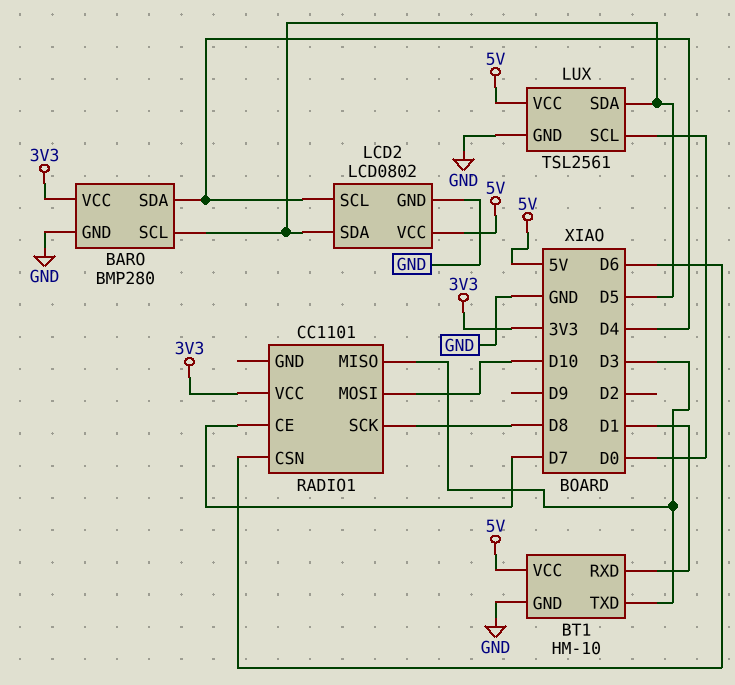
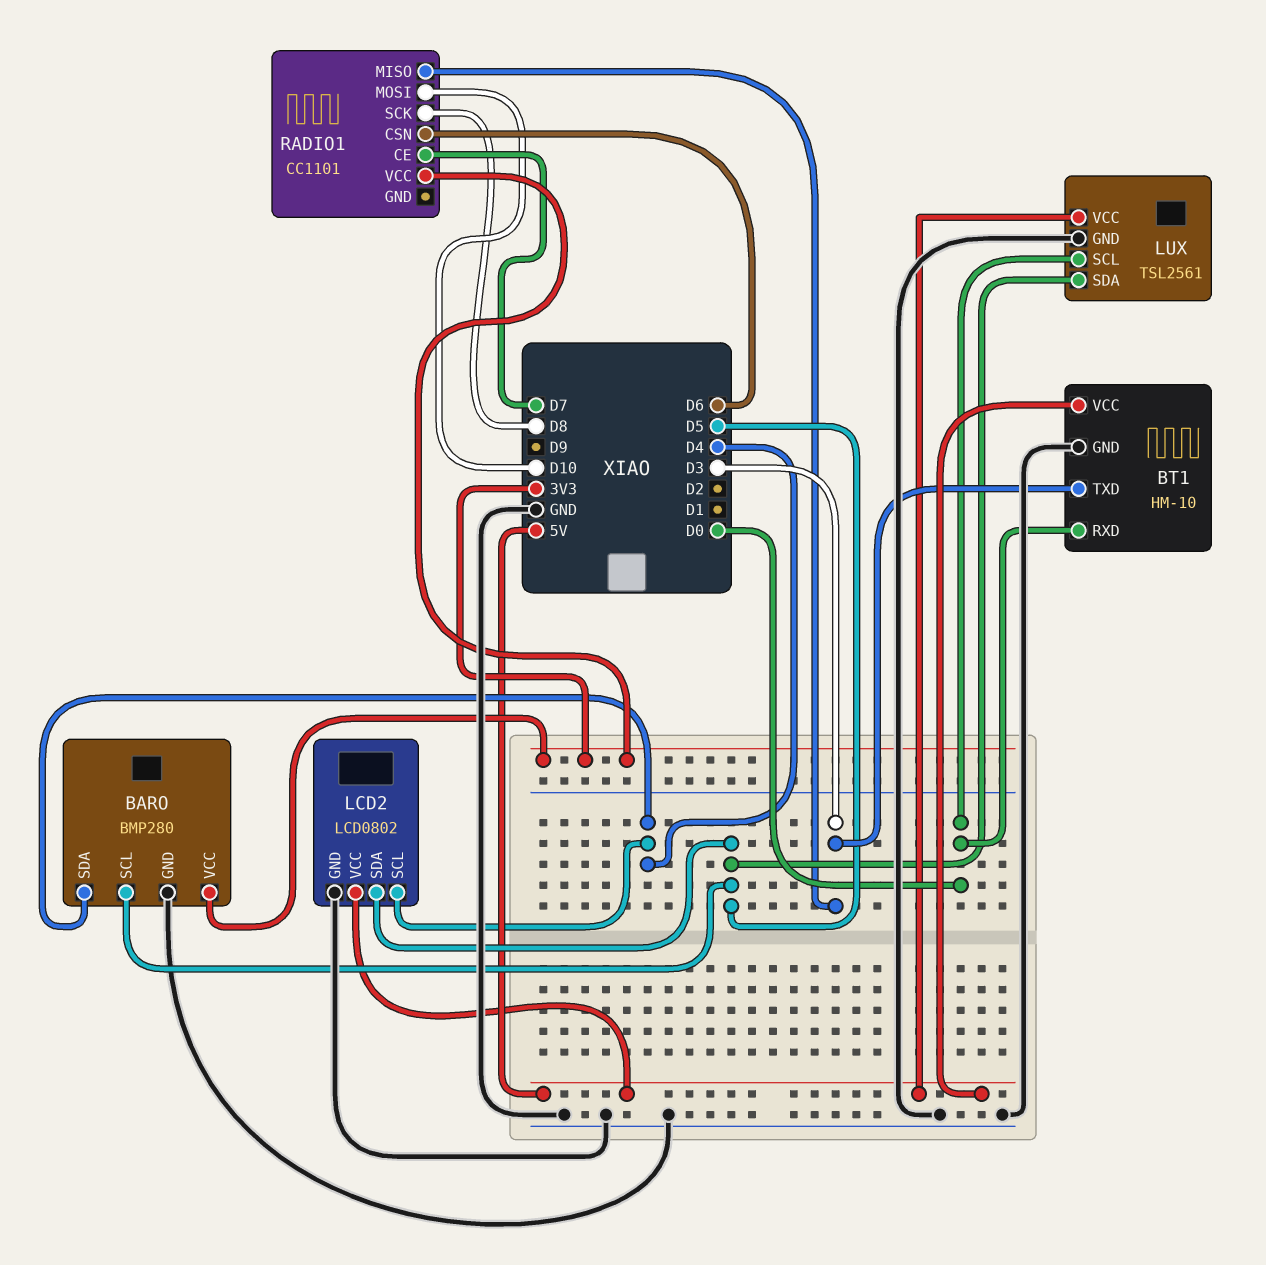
BT1 pin RXD: D1 -> D0

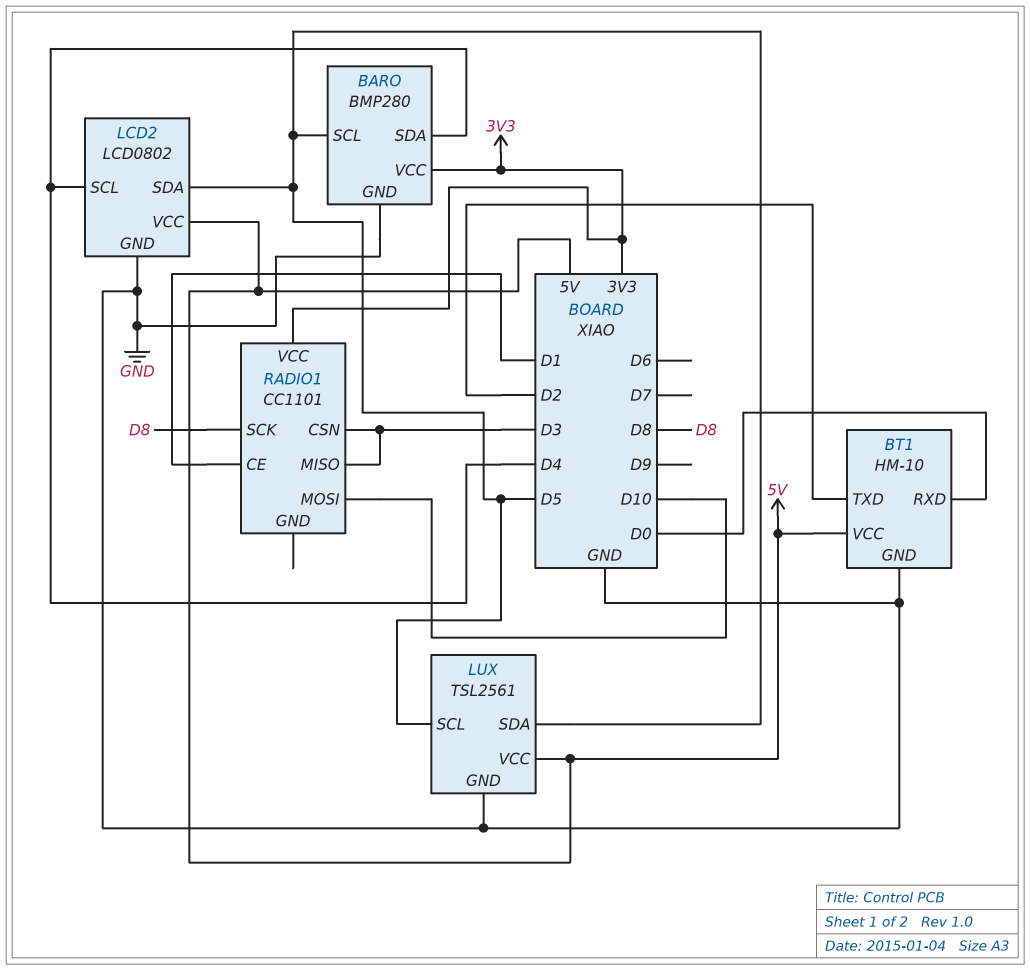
BT1 pin TXD: D3 -> D2
LUX pin SCL: D0 -> D5
RADIO1 pin CE: D7 -> D1
RADIO1 pin CSN: D6 -> D3

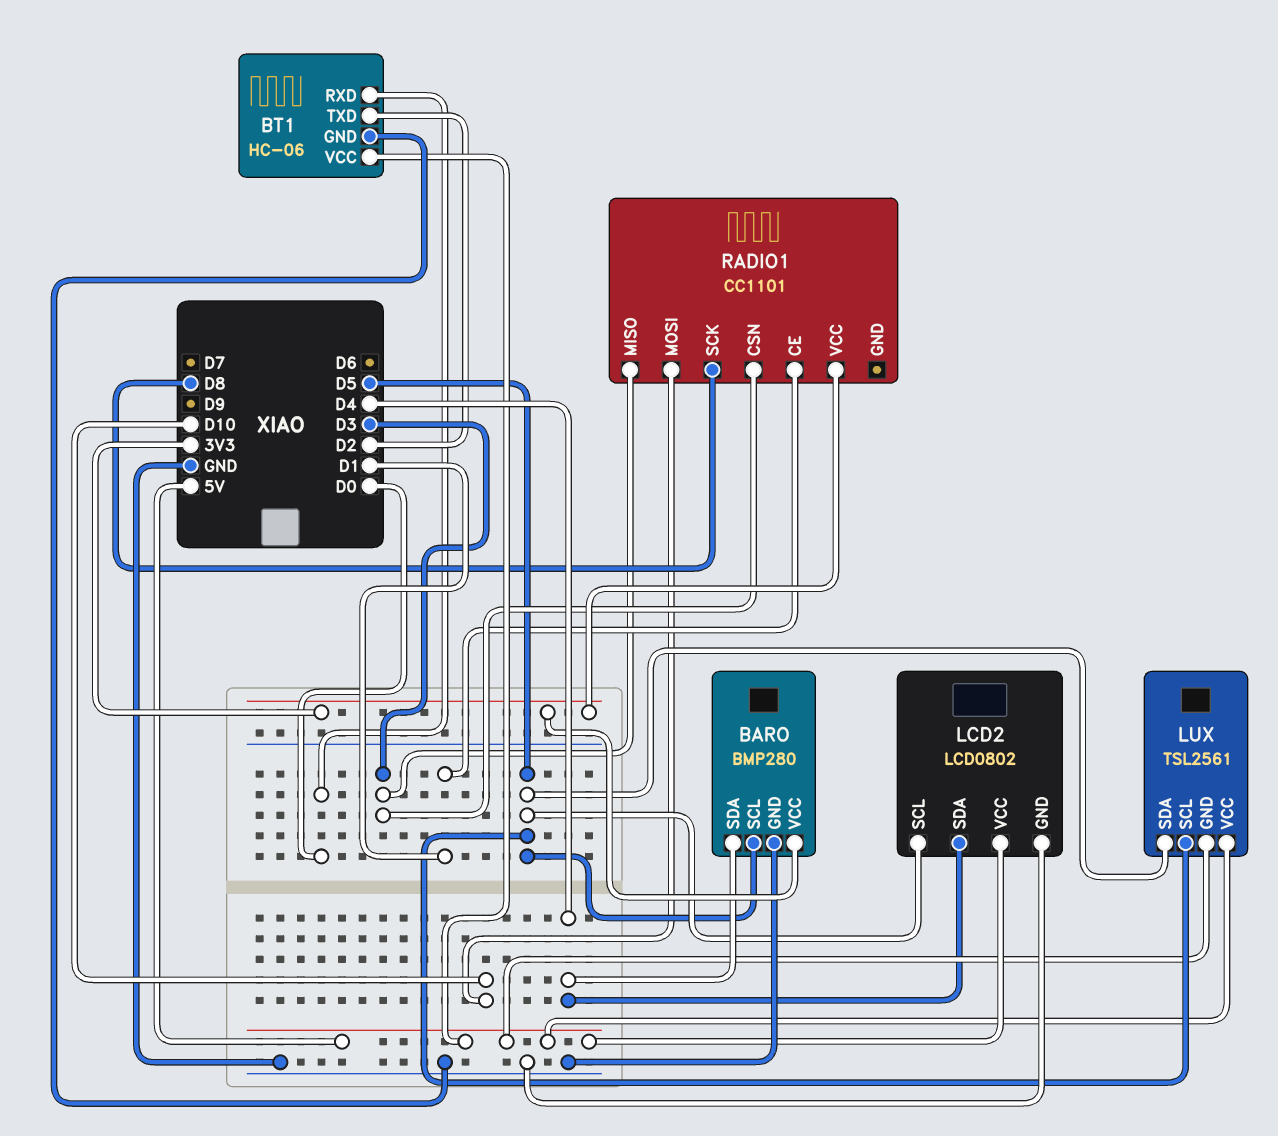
BT1: HM-10 -> HC-06
LCD2 pin SCL: D4 -> D5
LCD2 pin SDA: D5 -> D4
LUX pin GND: GND -> 5V

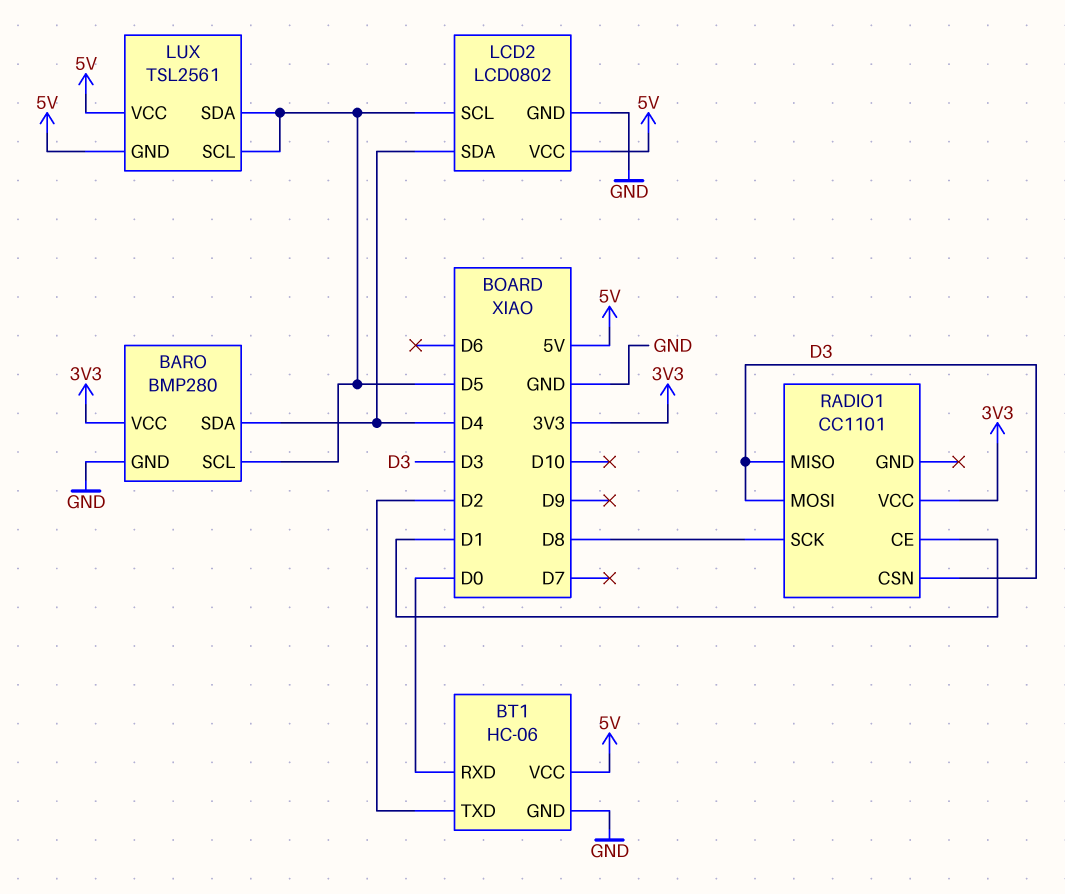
RADIO1 pin MOSI: D10 -> D3

